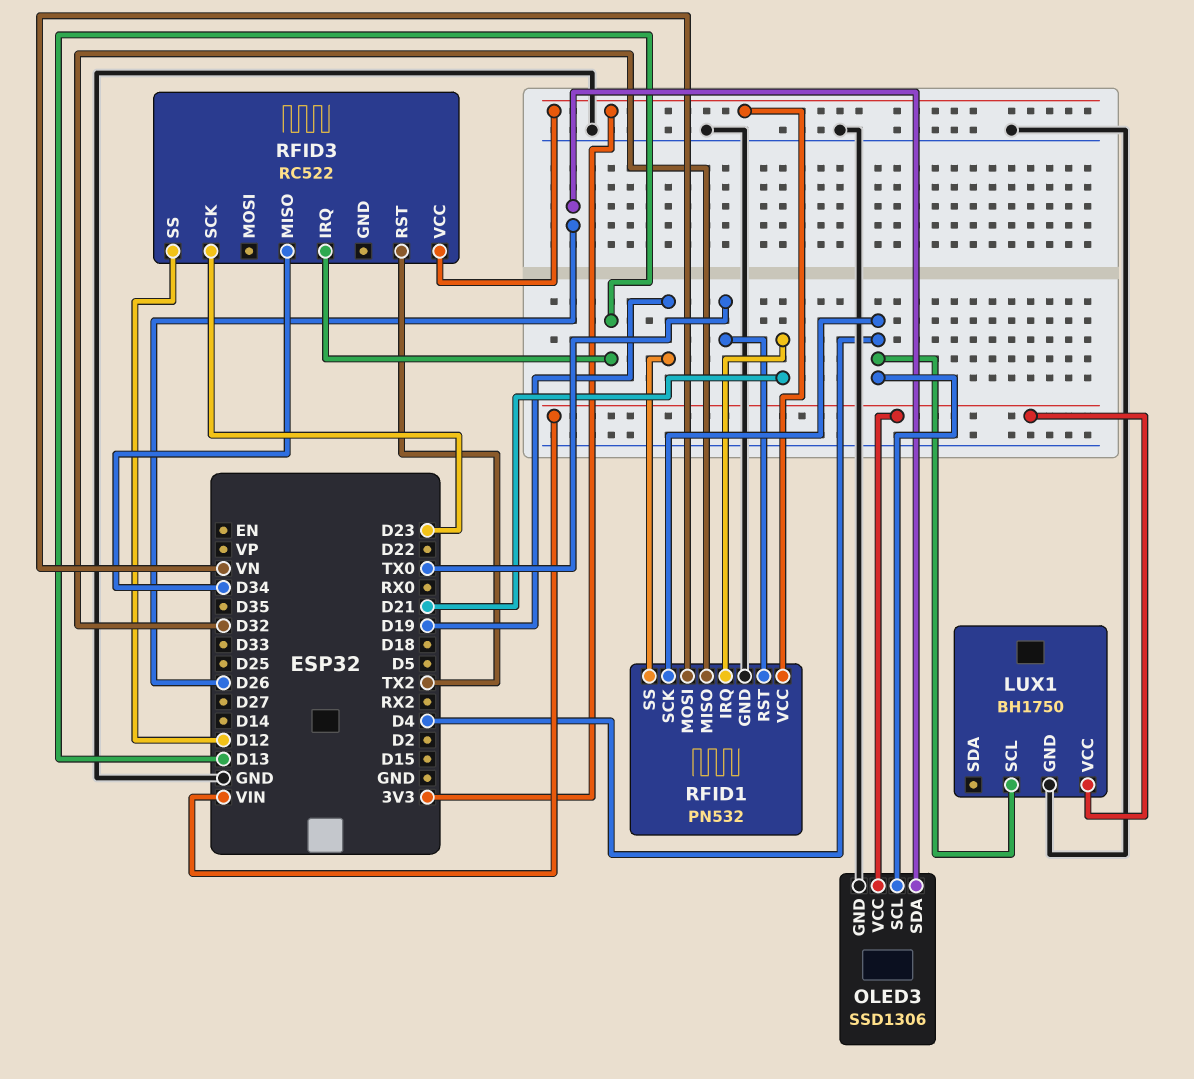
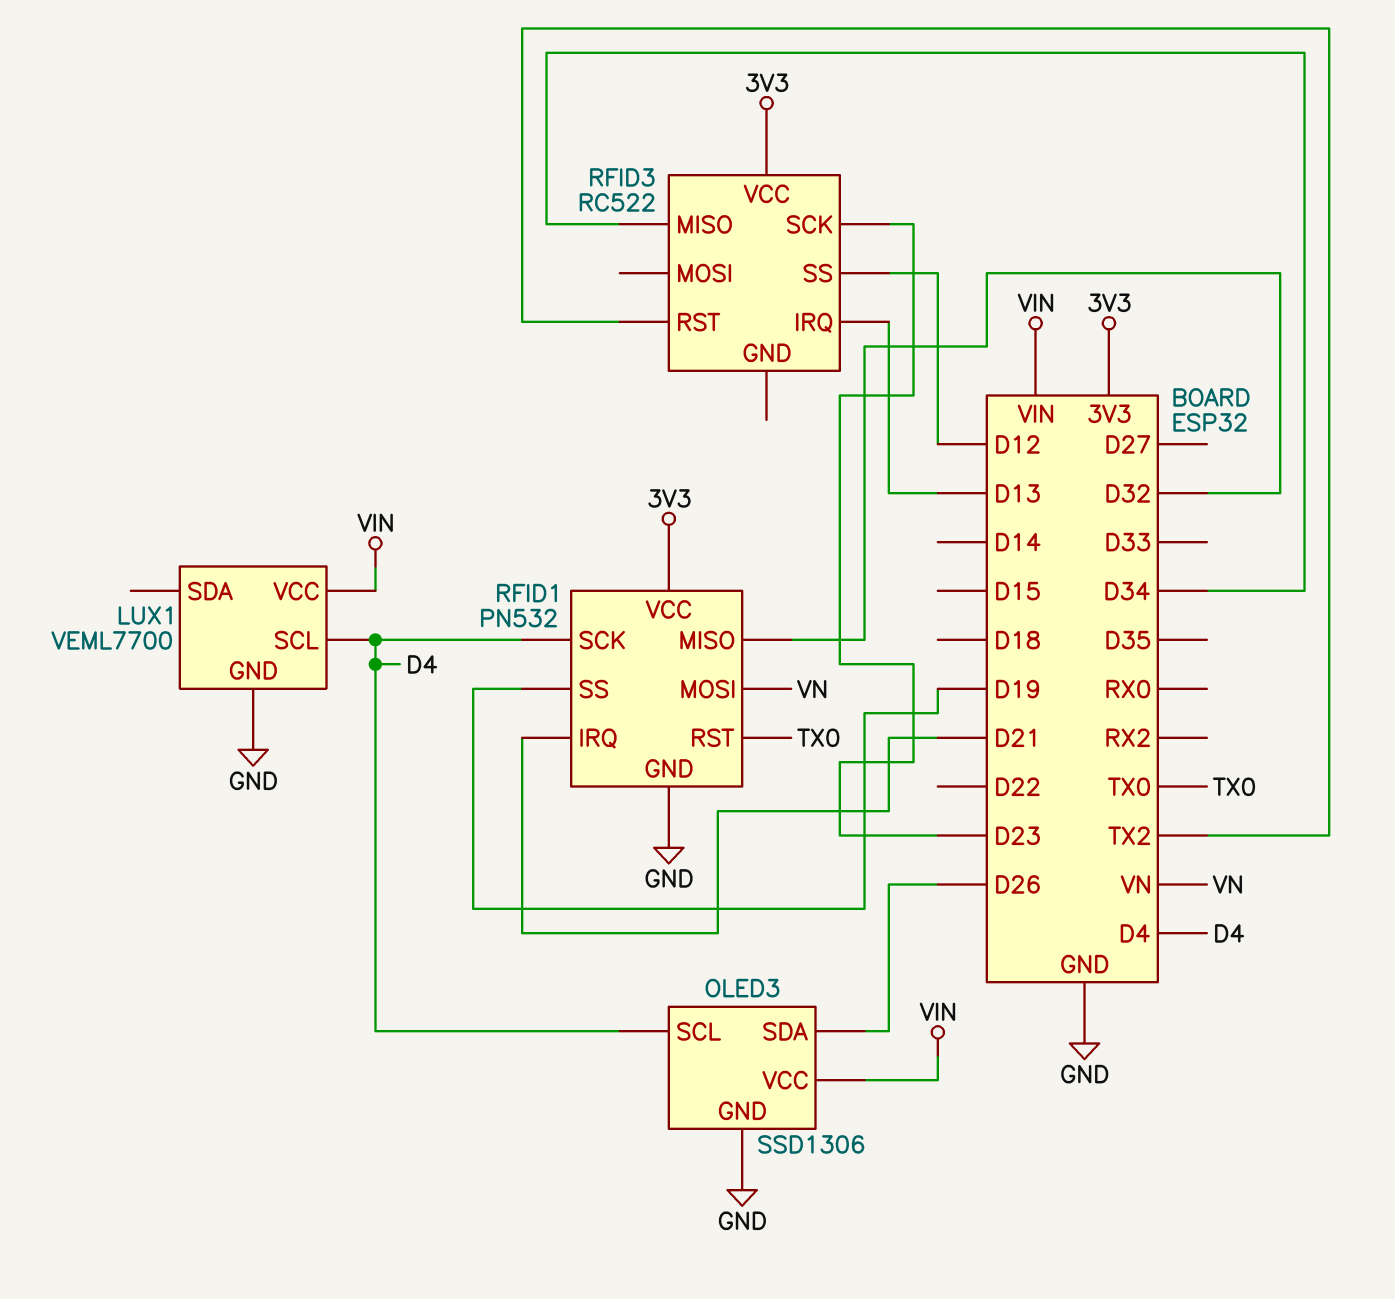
LUX1: BH1750 -> VEML7700

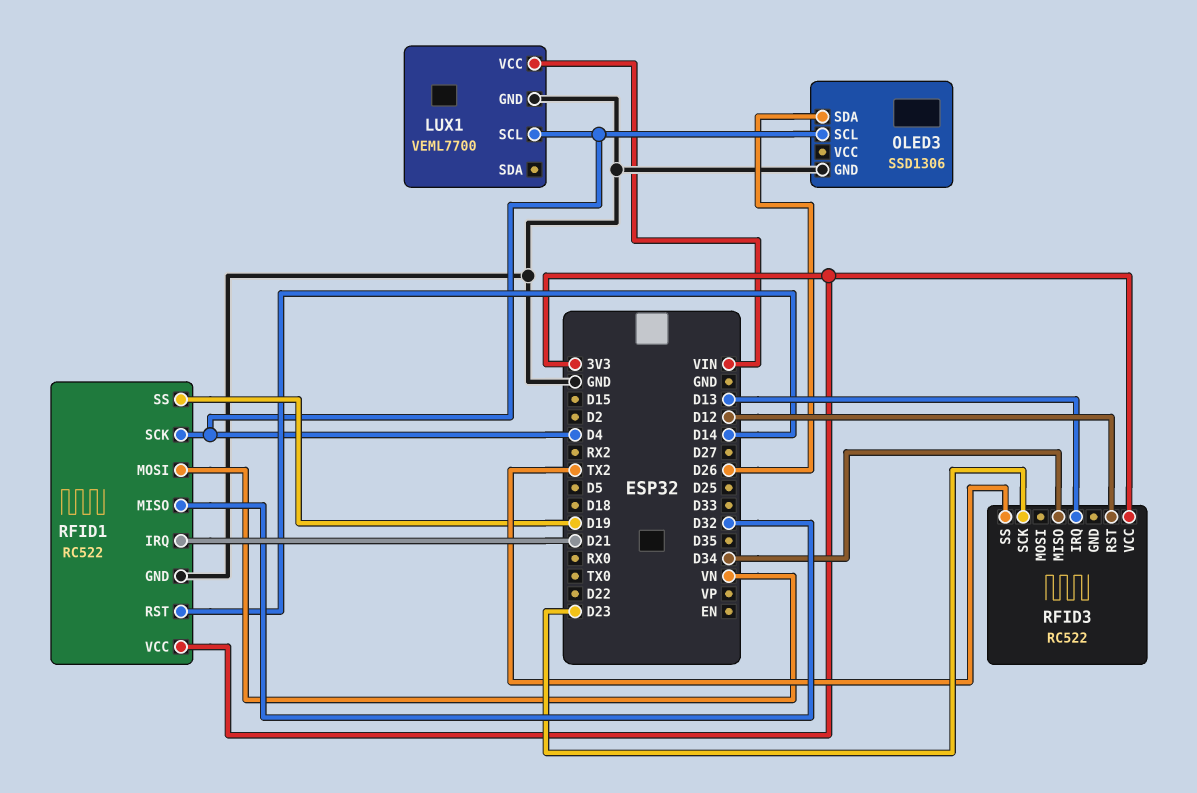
OLED3 pin VCC: VIN -> none
RFID1: PN532 -> RC522
RFID1 pin RST: TX0 -> D14
RFID3 pin RST: TX2 -> D12
RFID3 pin SS: D12 -> TX2

